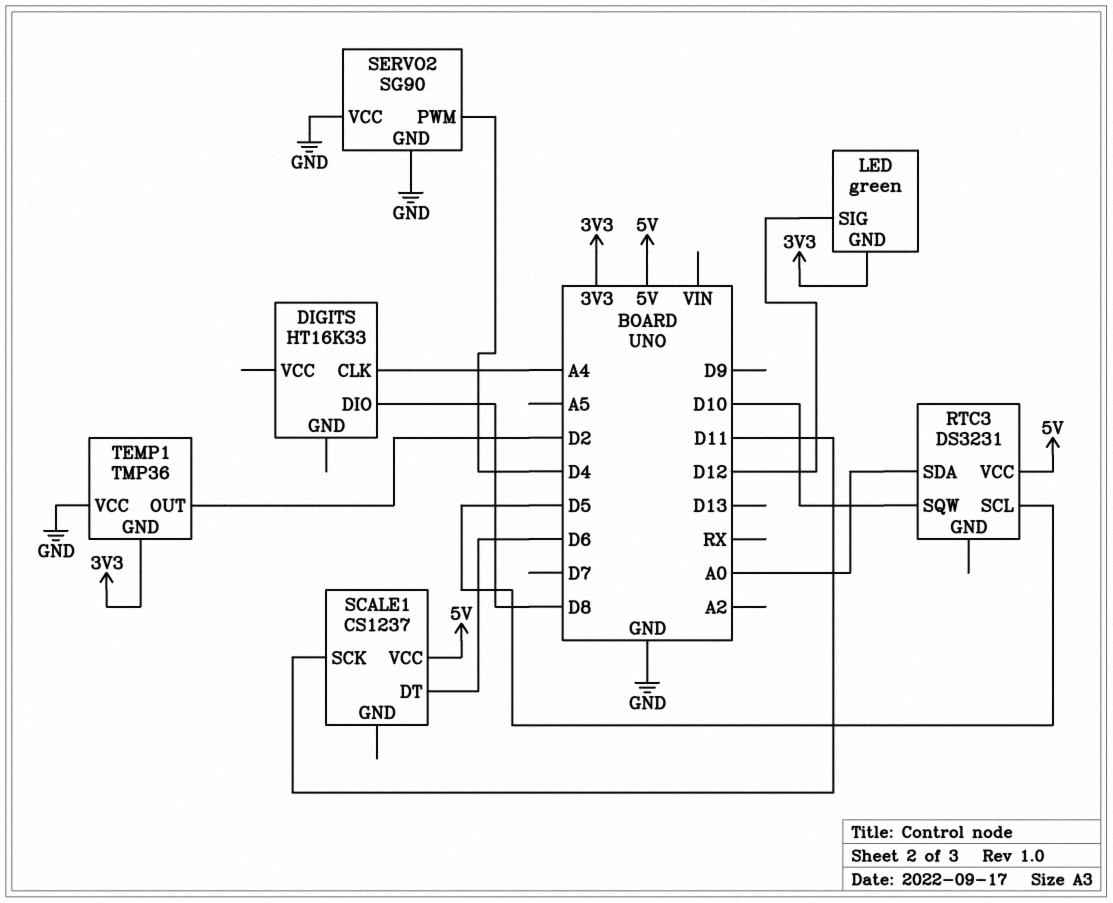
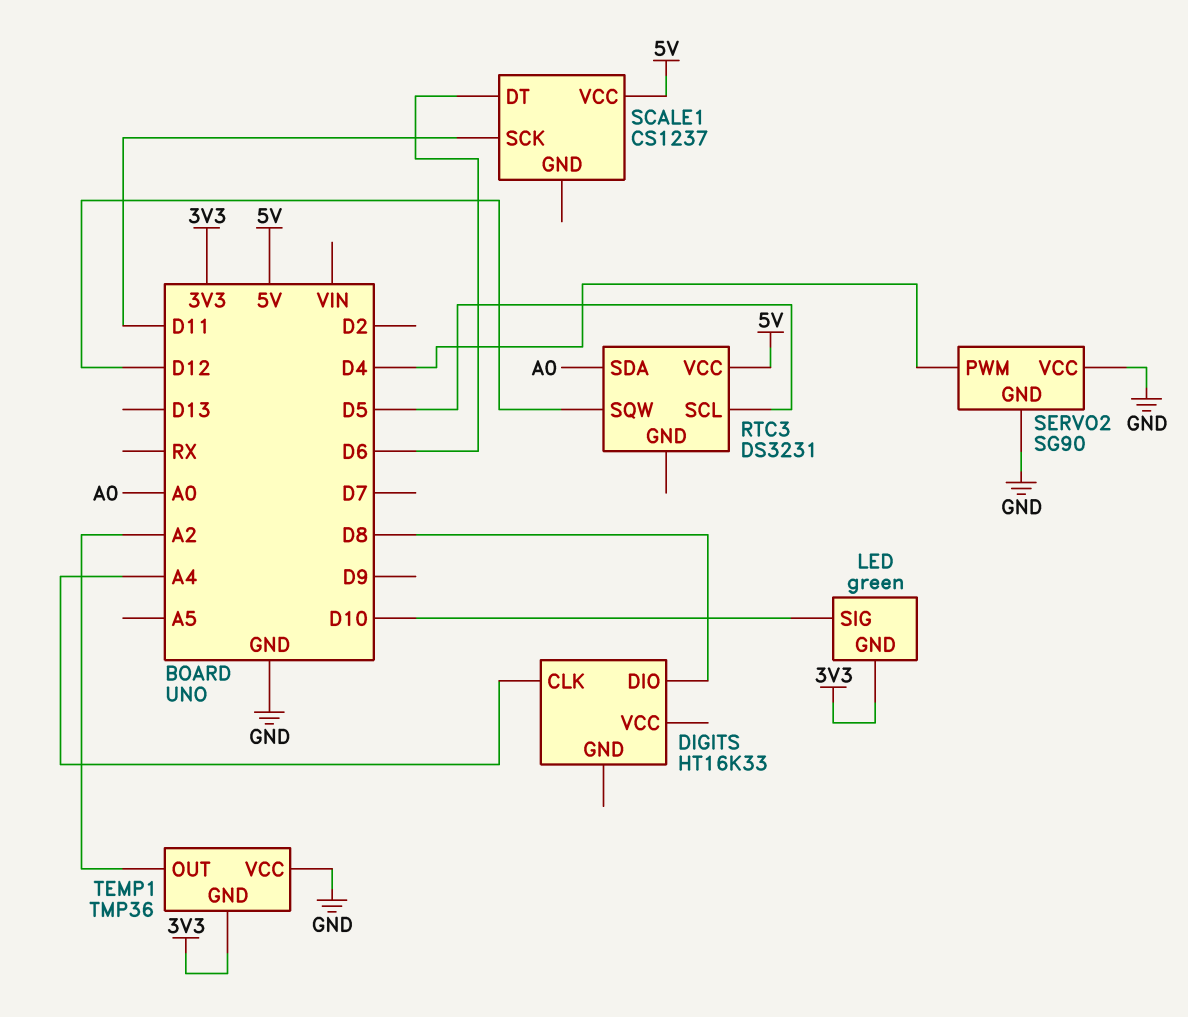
LED pin SIG: D12 -> D10
RTC3 pin SQW: D10 -> D12
TEMP1 pin OUT: D2 -> A2

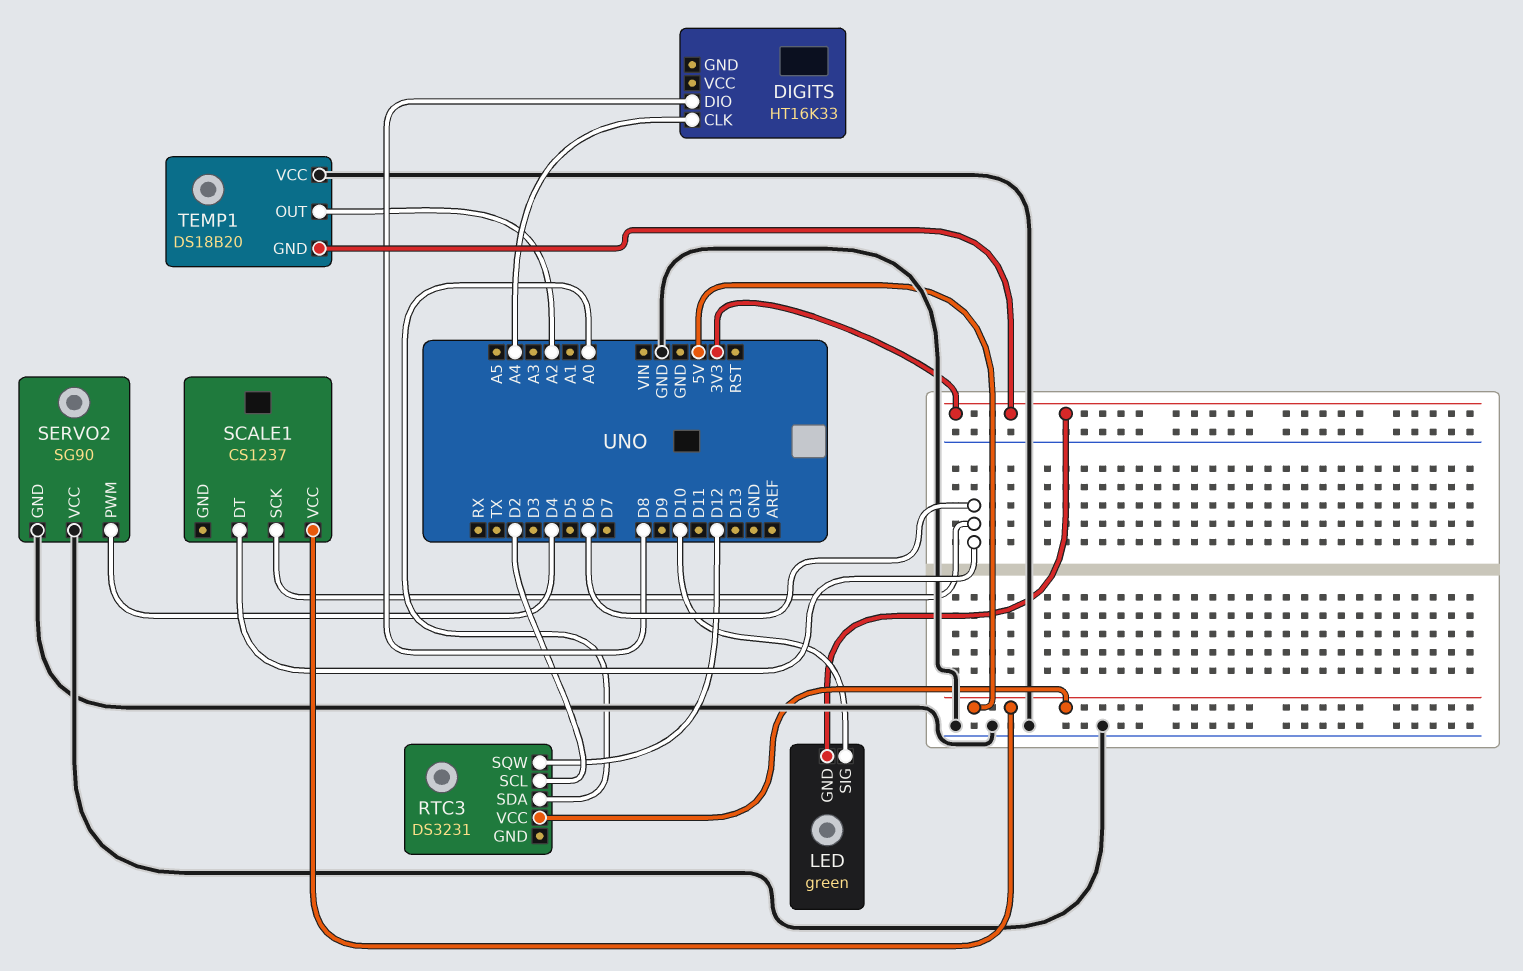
RTC3 pin SCL: D5 -> D2
SCALE1 pin SCK: D11 -> D6
TEMP1: TMP36 -> DS18B20

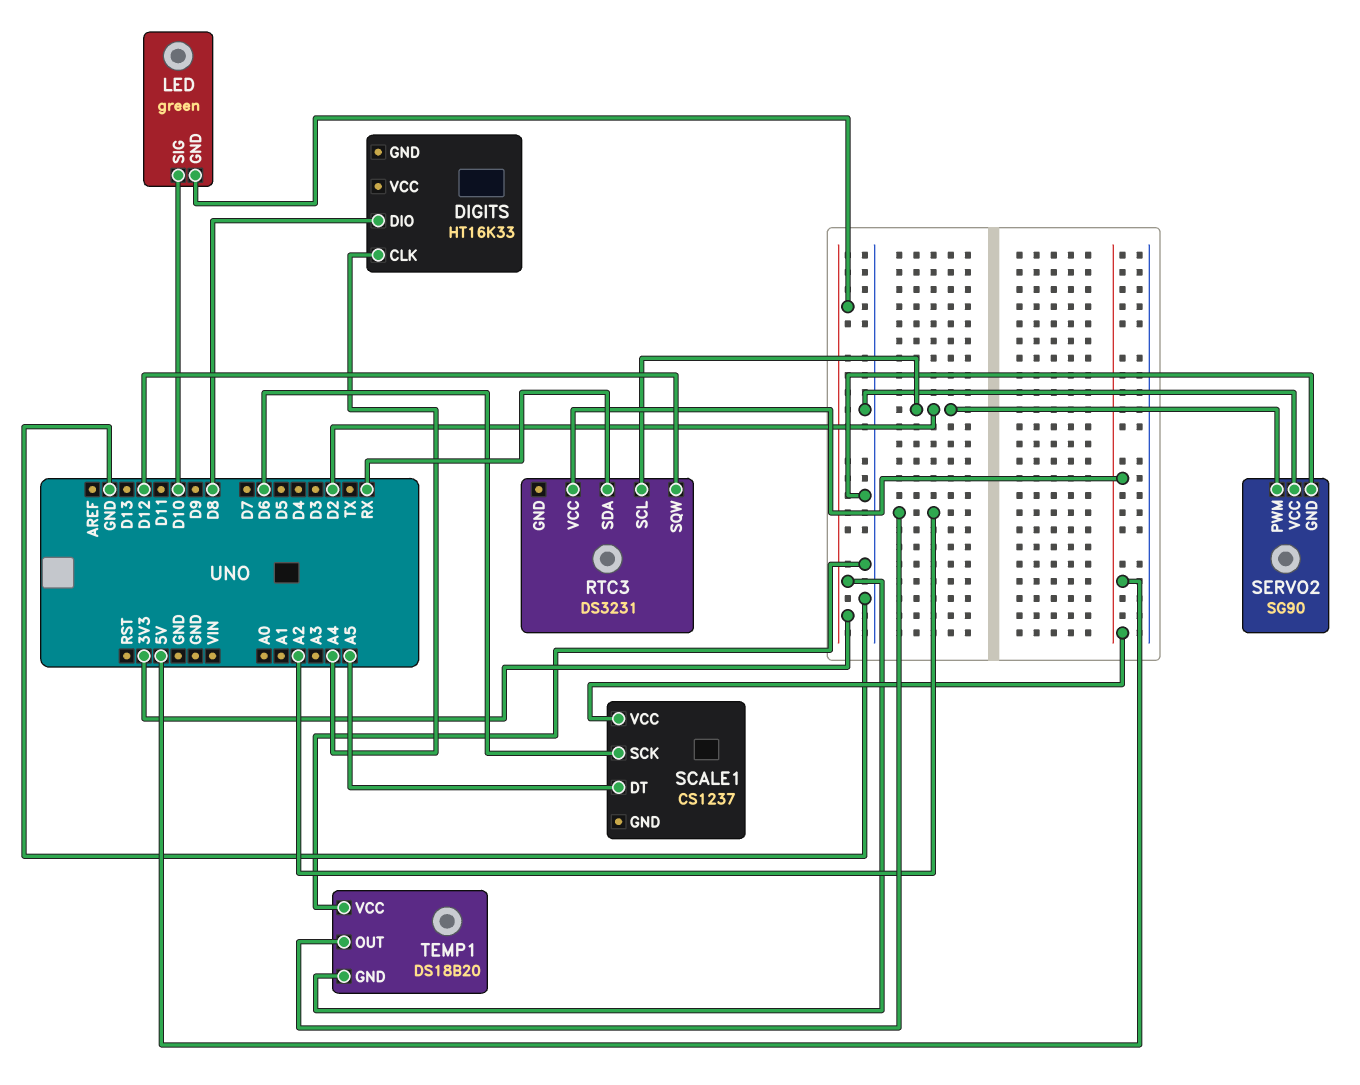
RTC3 pin SDA: A0 -> RX
SCALE1 pin DT: D6 -> A5
SERVO2 pin PWM: D4 -> D2

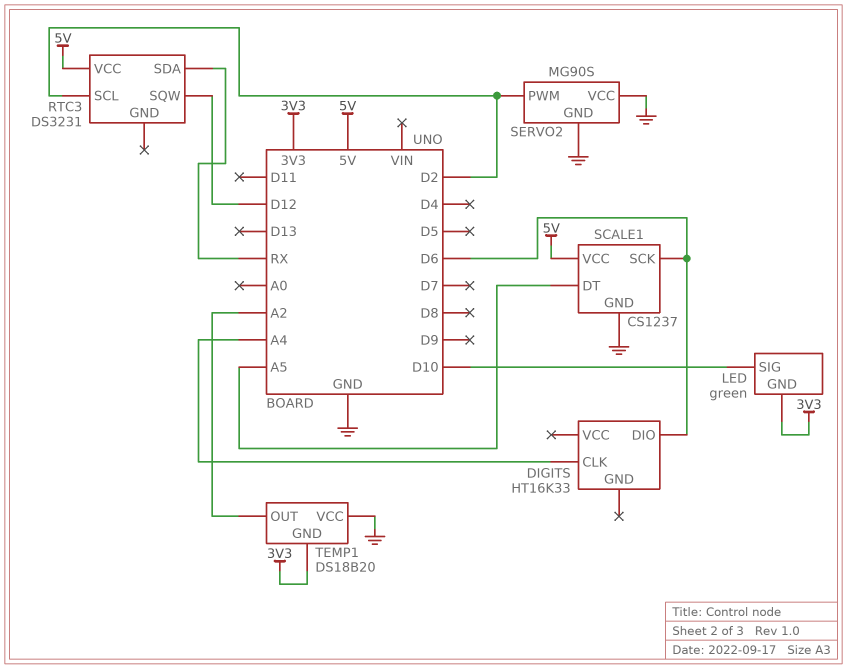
DIGITS pin DIO: D8 -> D6
SCALE1 pin GND: none -> GND
SERVO2: SG90 -> MG90S

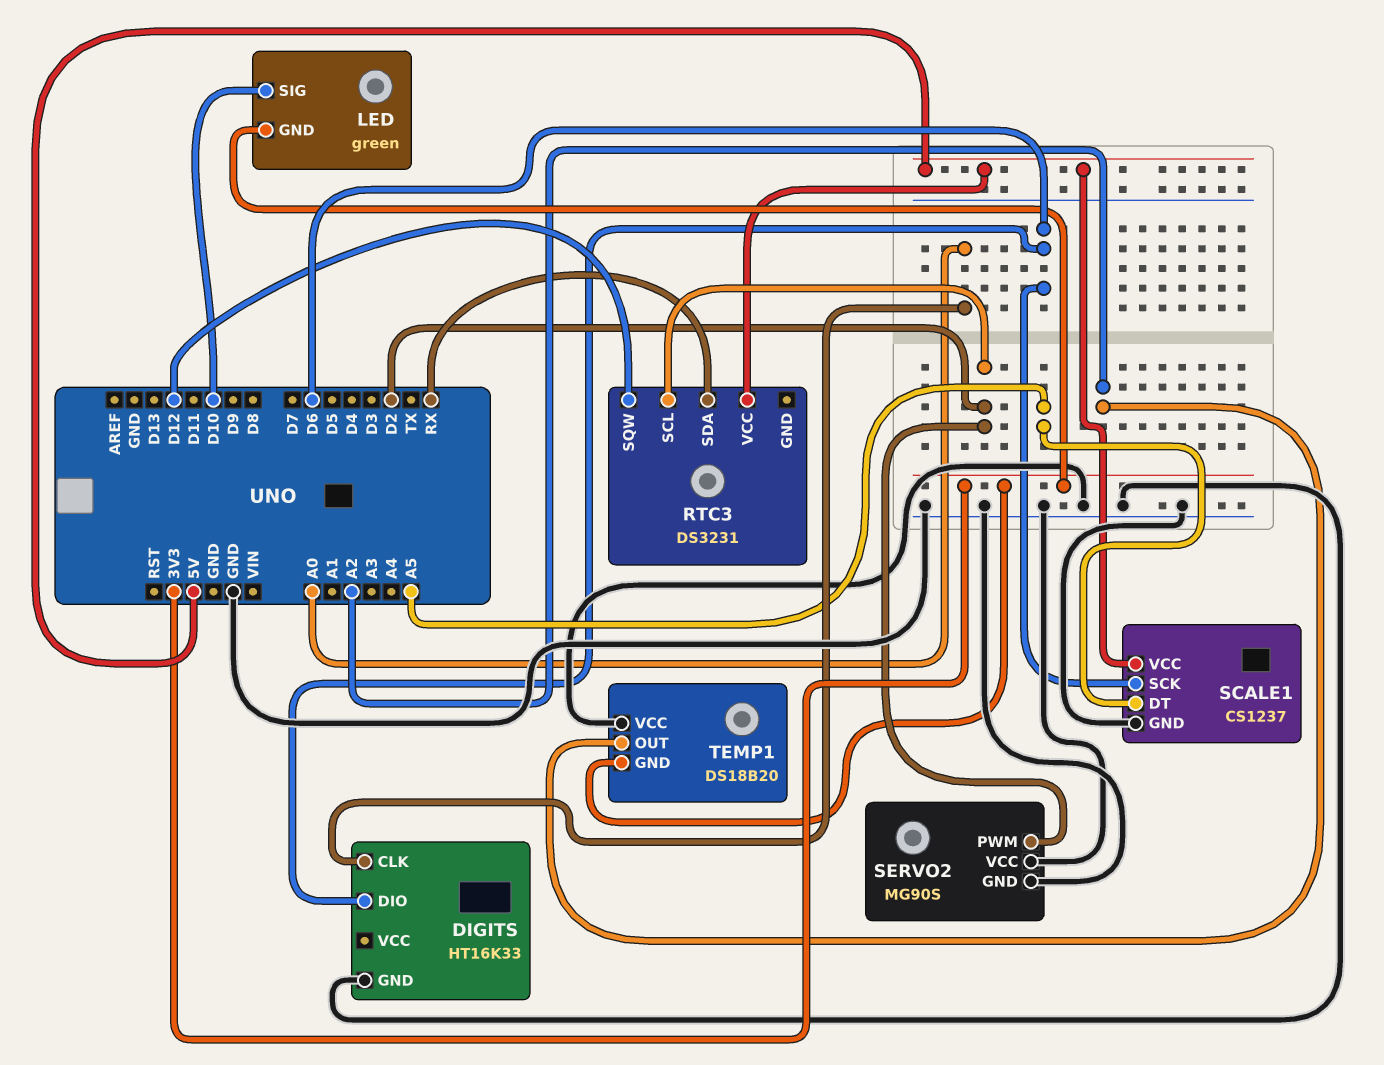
DIGITS pin CLK: A4 -> A0
DIGITS pin GND: none -> GND

